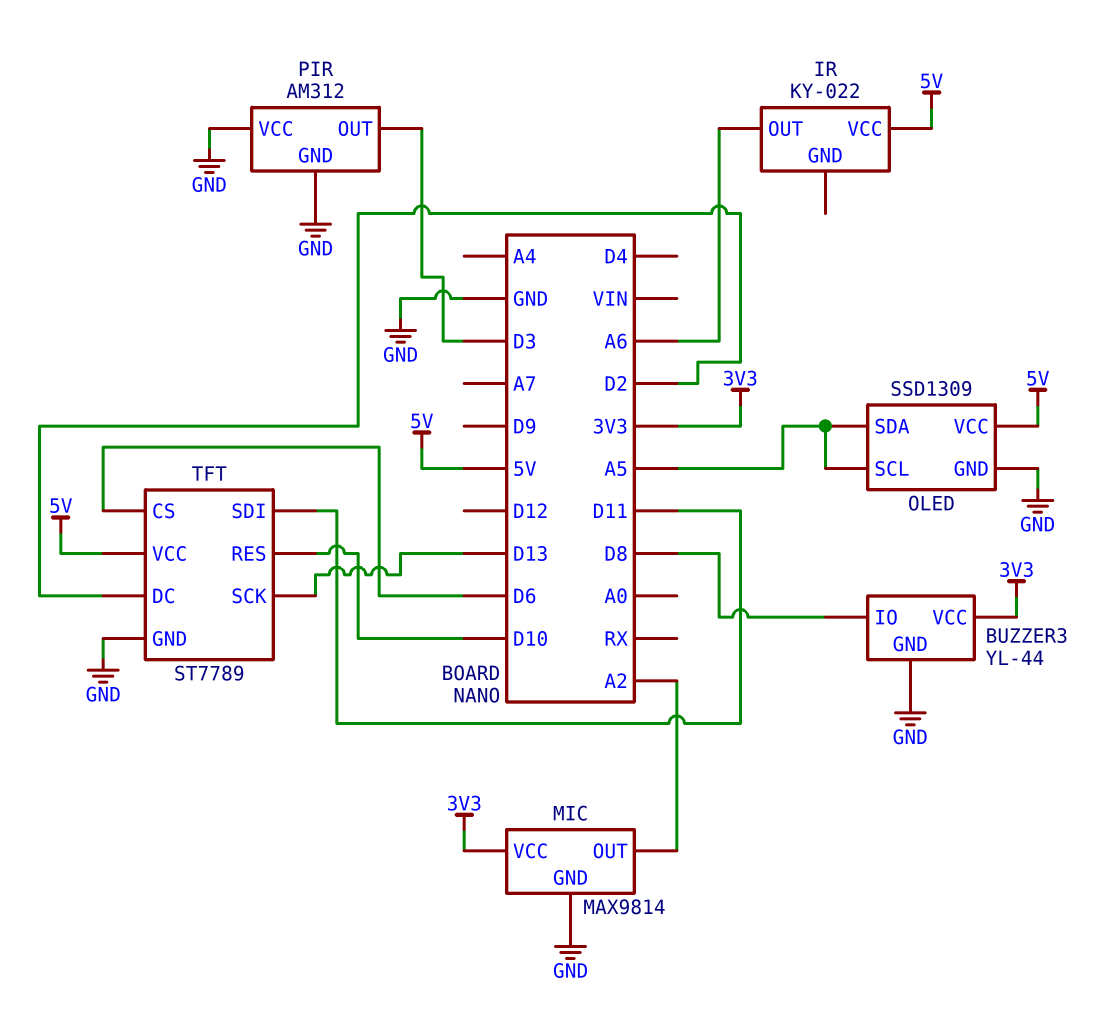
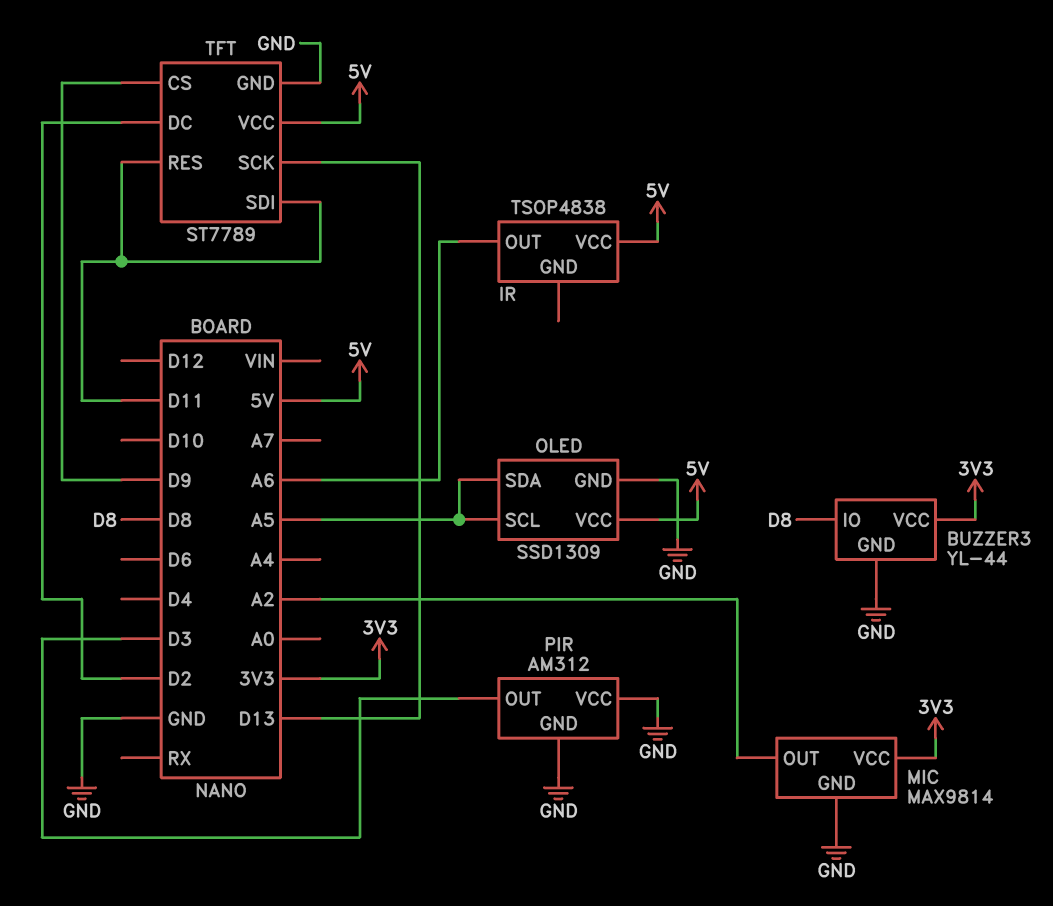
IR: KY-022 -> TSOP4838
TFT pin CS: D6 -> D9
TFT pin RES: D10 -> D11

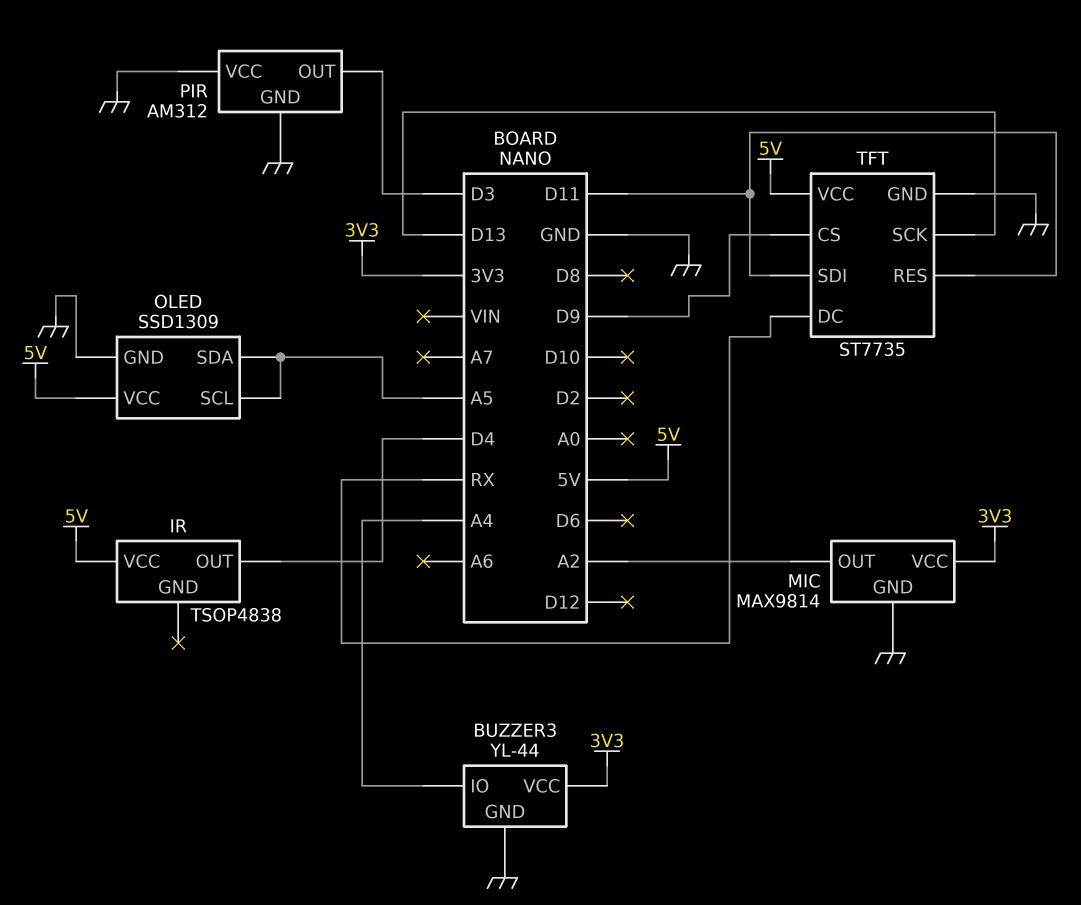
BUZZER3 pin IO: D8 -> A4
IR pin OUT: A6 -> D4
TFT: ST7789 -> ST7735
TFT pin DC: D2 -> RX

